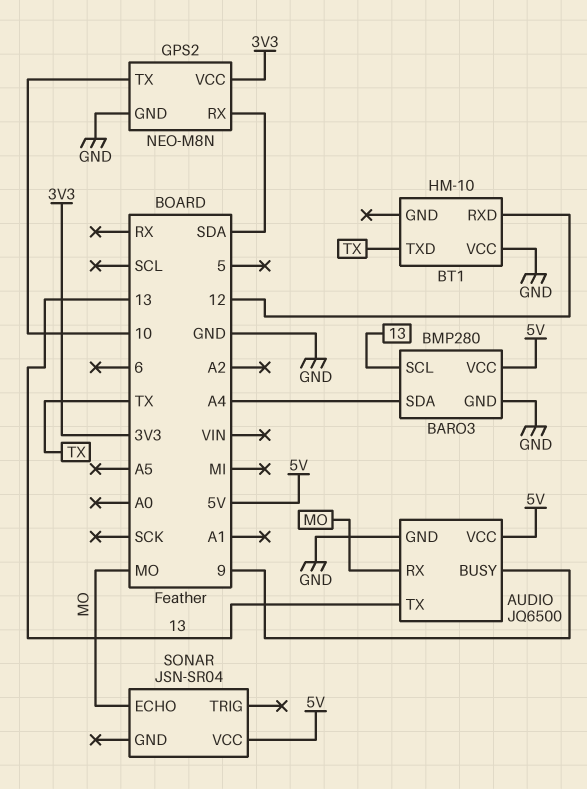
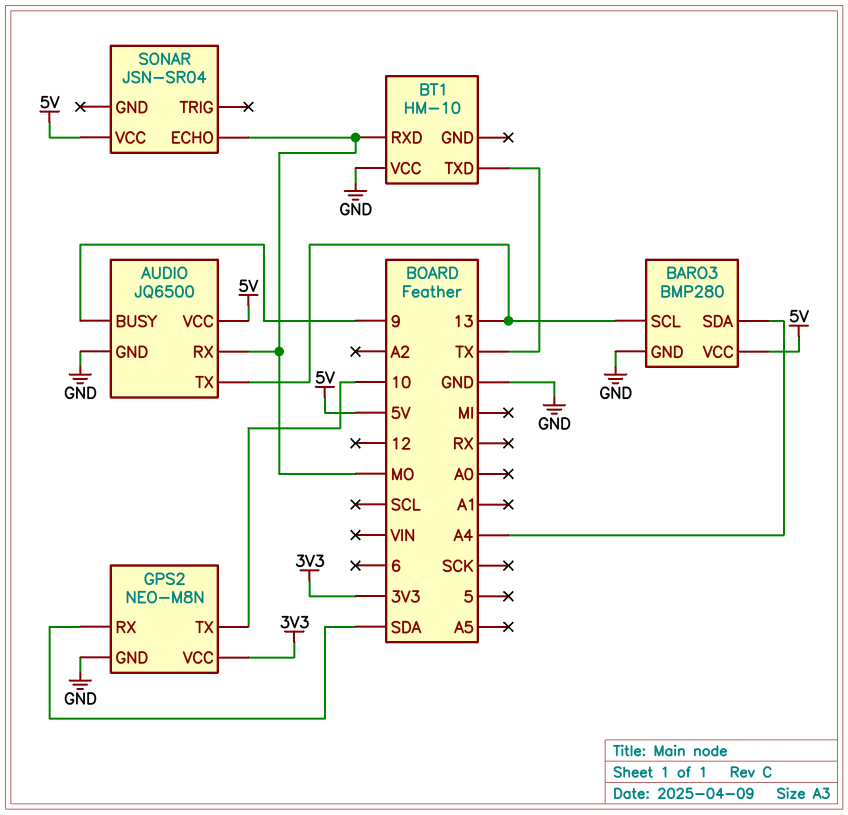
BT1 pin RXD: 12 -> MO

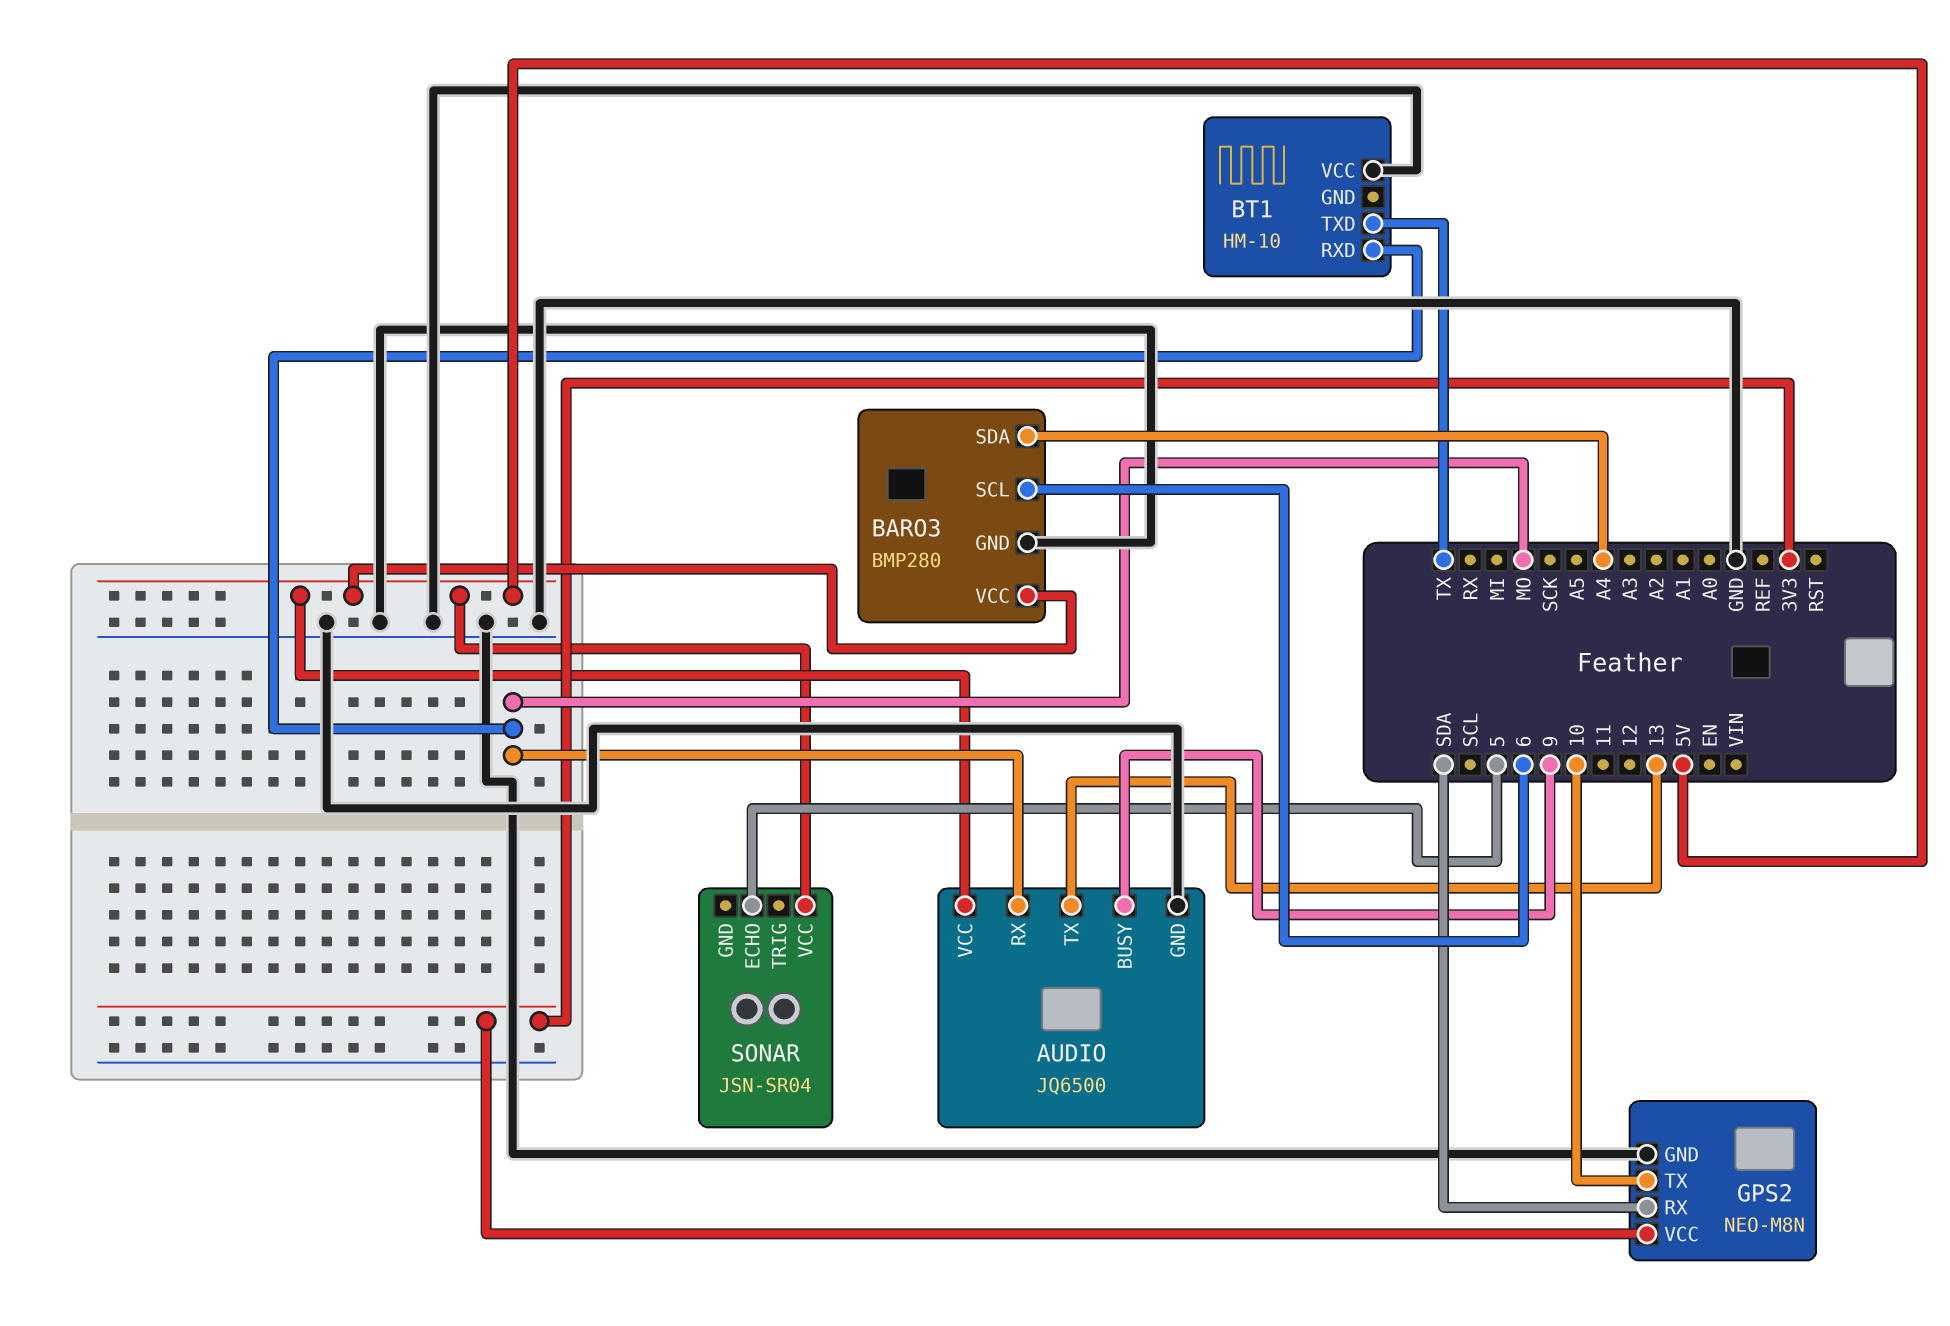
BARO3 pin SCL: 13 -> 6
SONAR pin ECHO: MO -> 5

